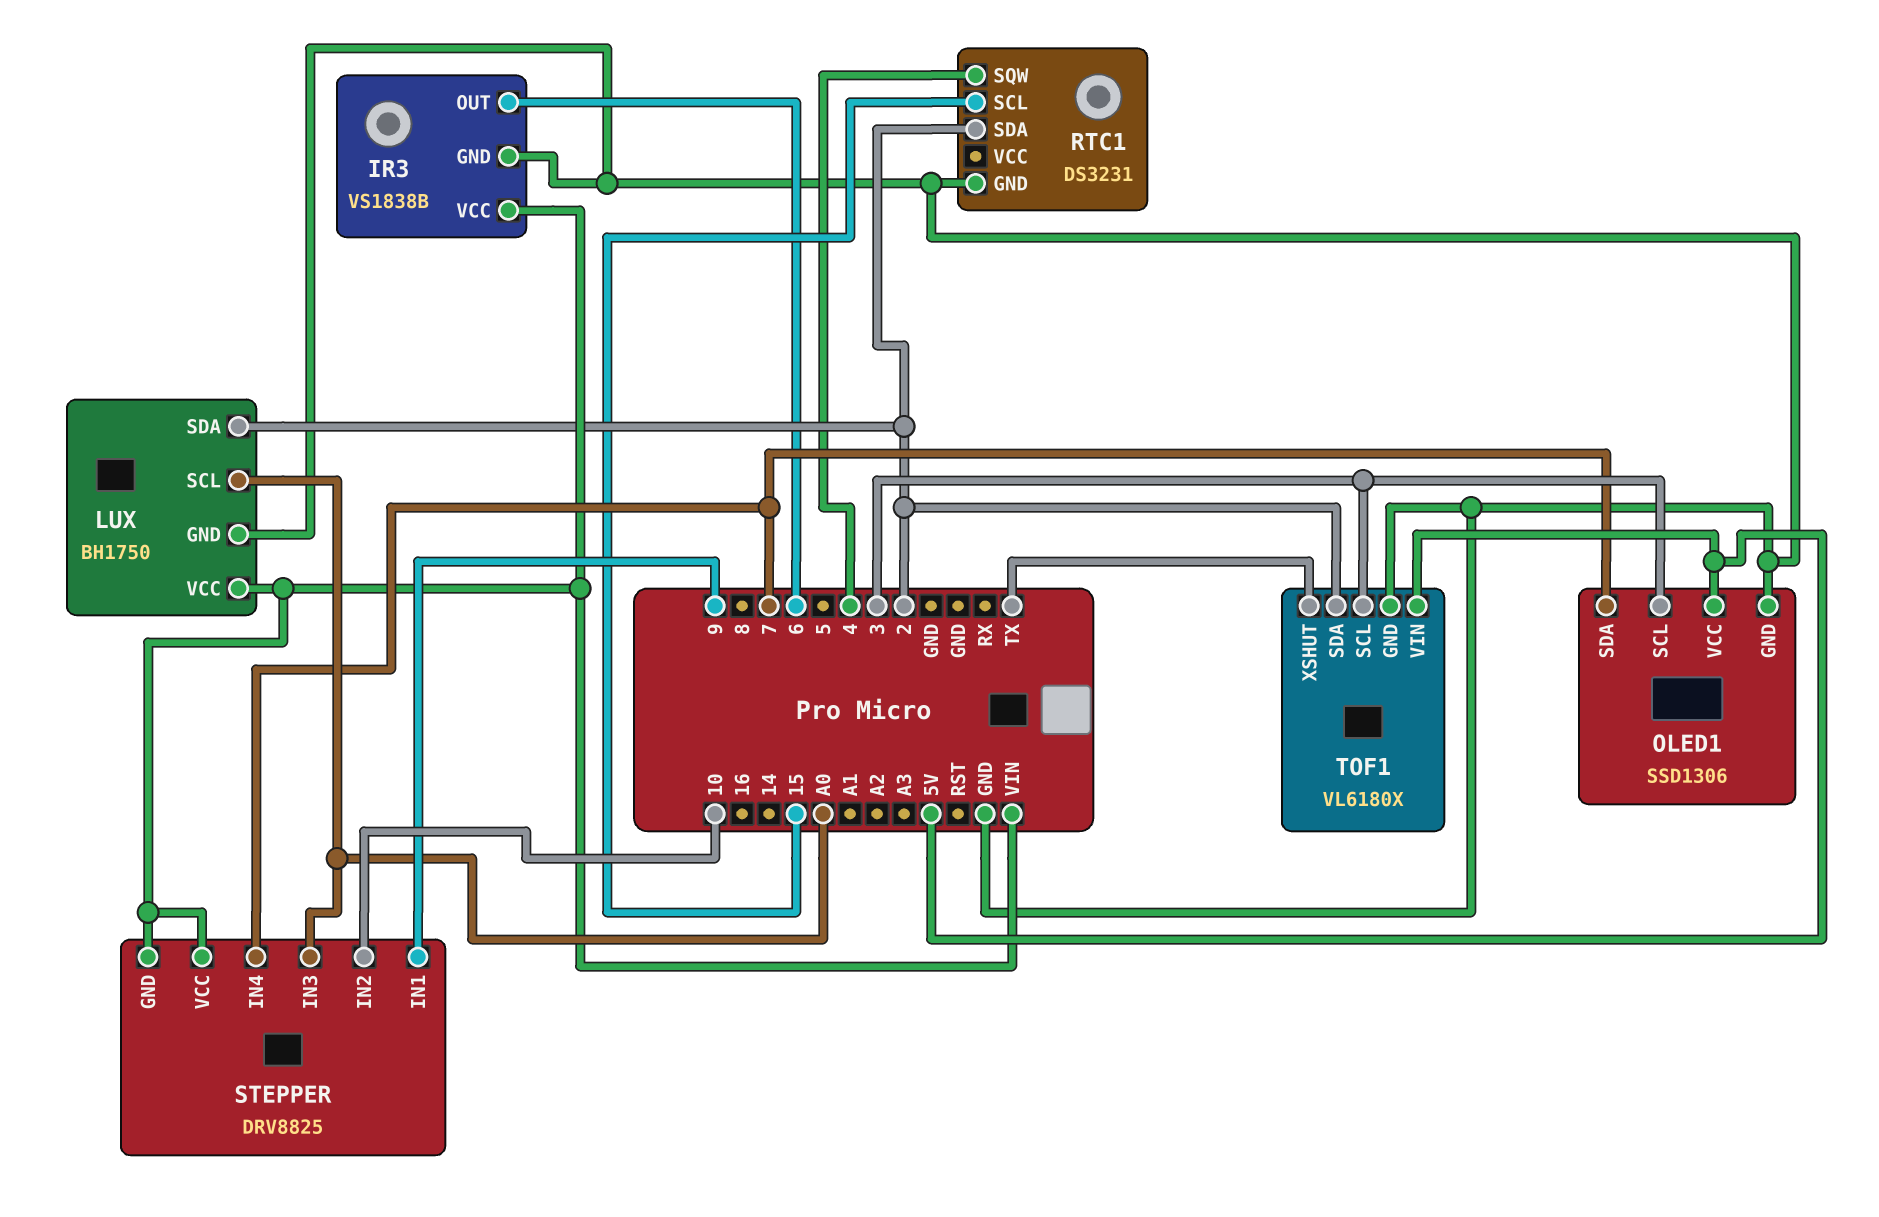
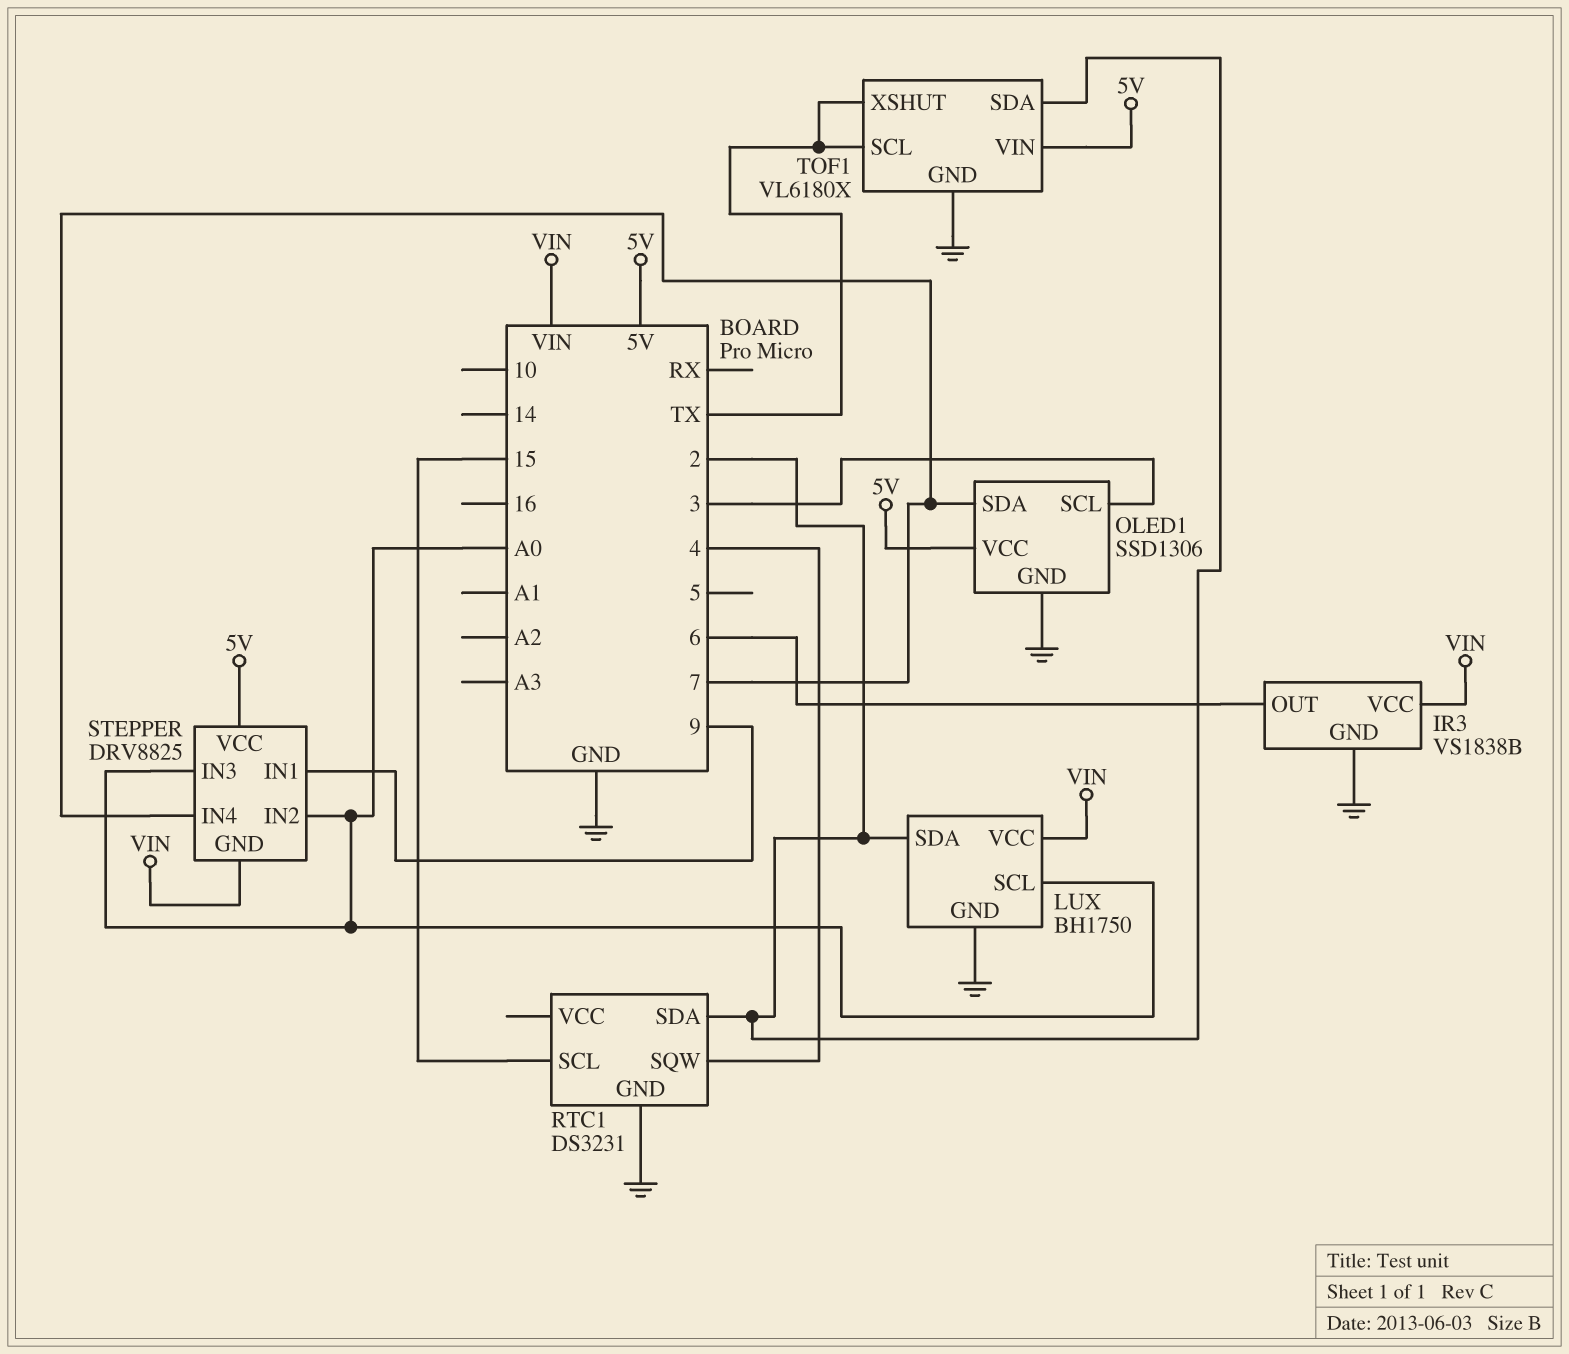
STEPPER pin IN2: 10 -> A0
STEPPER pin VCC: VIN -> 5V
TOF1 pin SCL: 3 -> TX

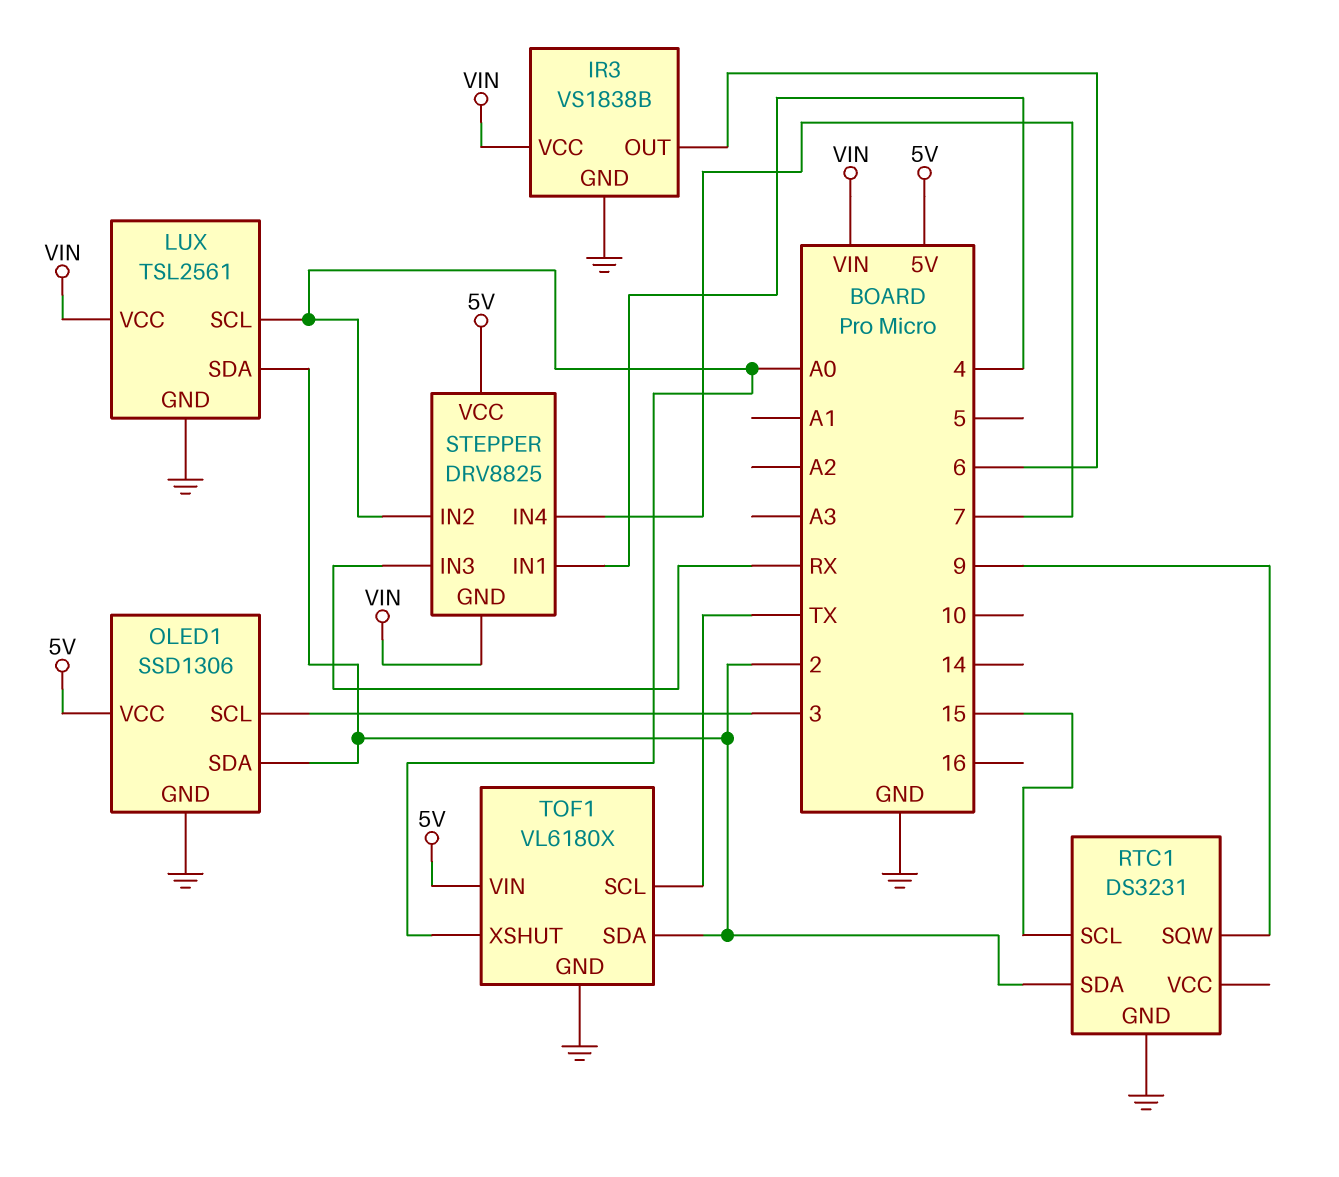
LUX: BH1750 -> TSL2561
OLED1 pin SDA: 7 -> 2
RTC1 pin SQW: 4 -> 9
STEPPER pin IN1: 9 -> 4
STEPPER pin IN3: A0 -> RX
TOF1 pin XSHUT: TX -> A0

